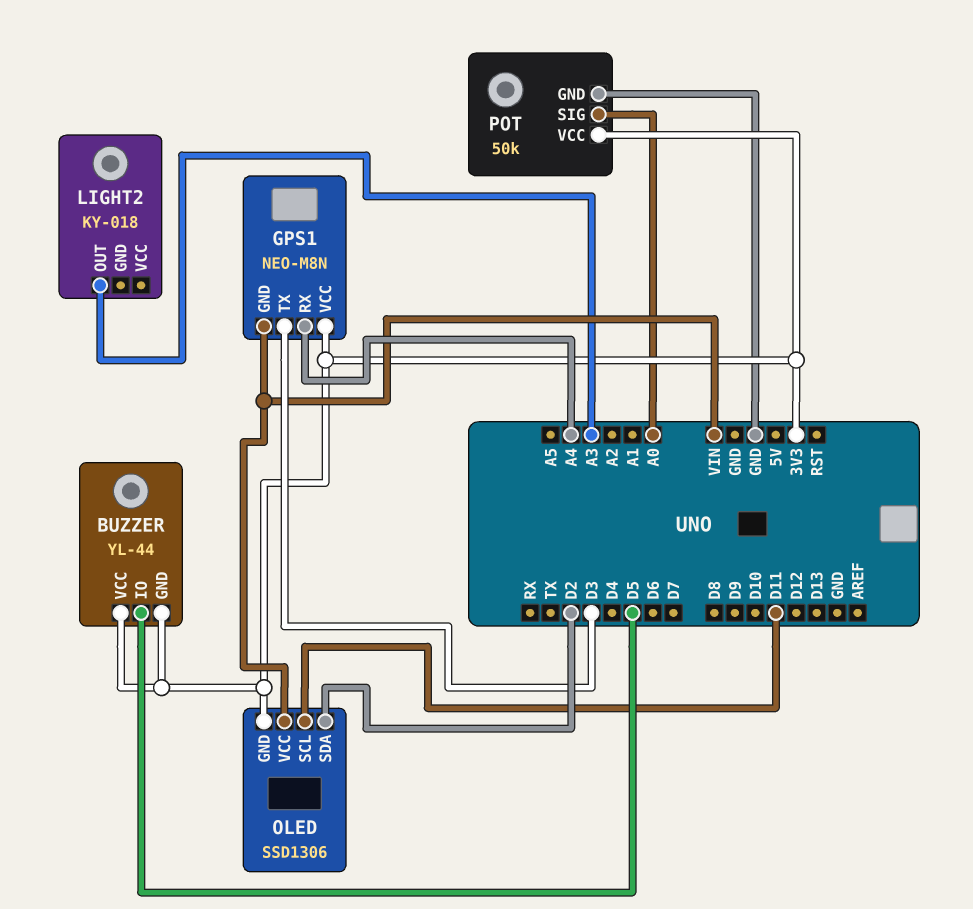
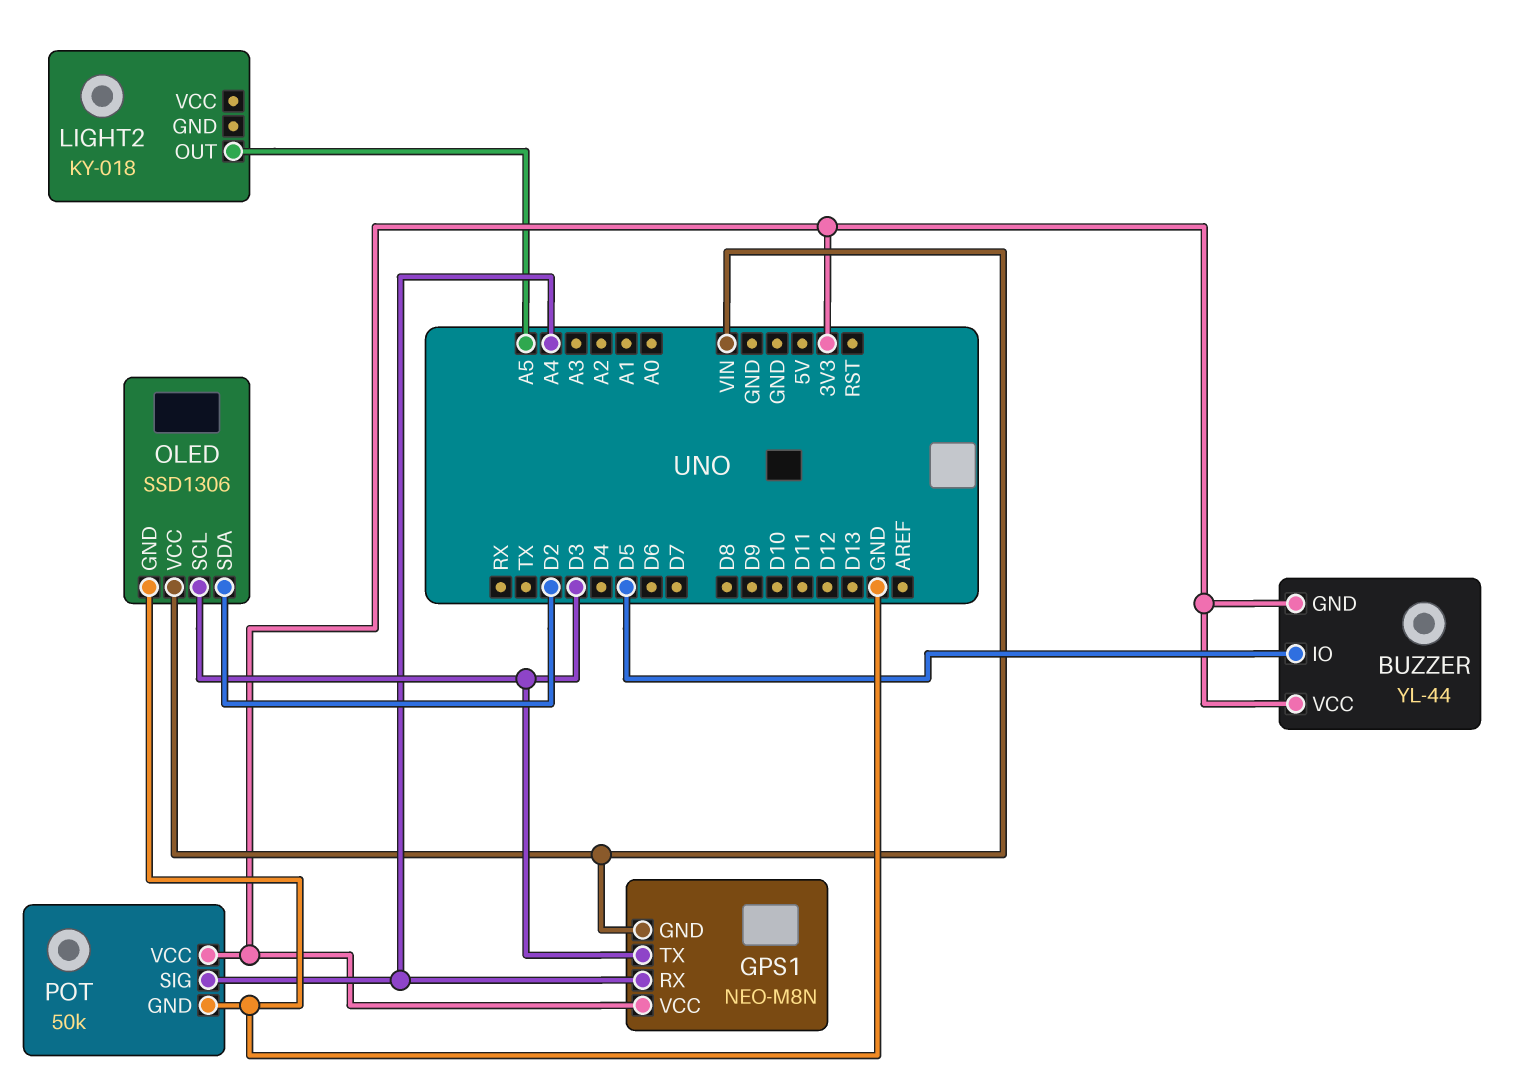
LIGHT2 pin OUT: A3 -> A5
OLED pin GND: 3V3 -> GND
OLED pin SCL: D11 -> D3
POT pin SIG: A0 -> A4

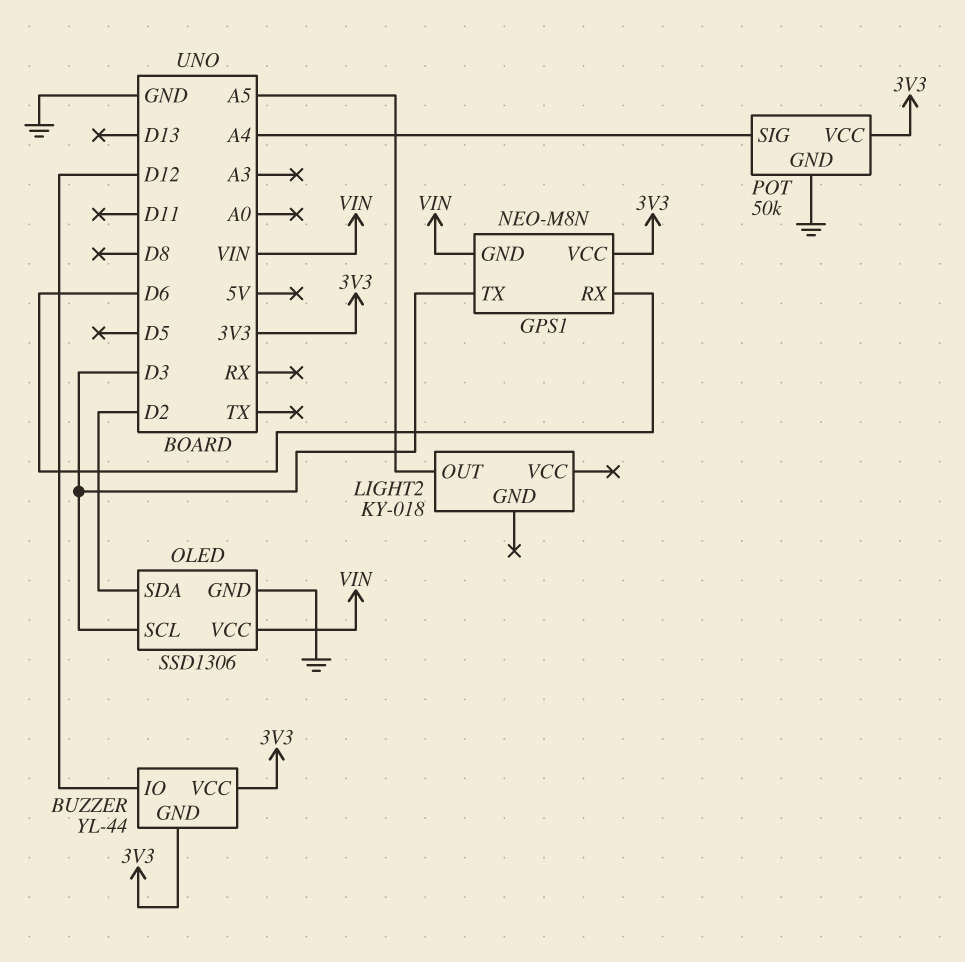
BUZZER pin IO: D5 -> D12
GPS1 pin RX: A4 -> D6

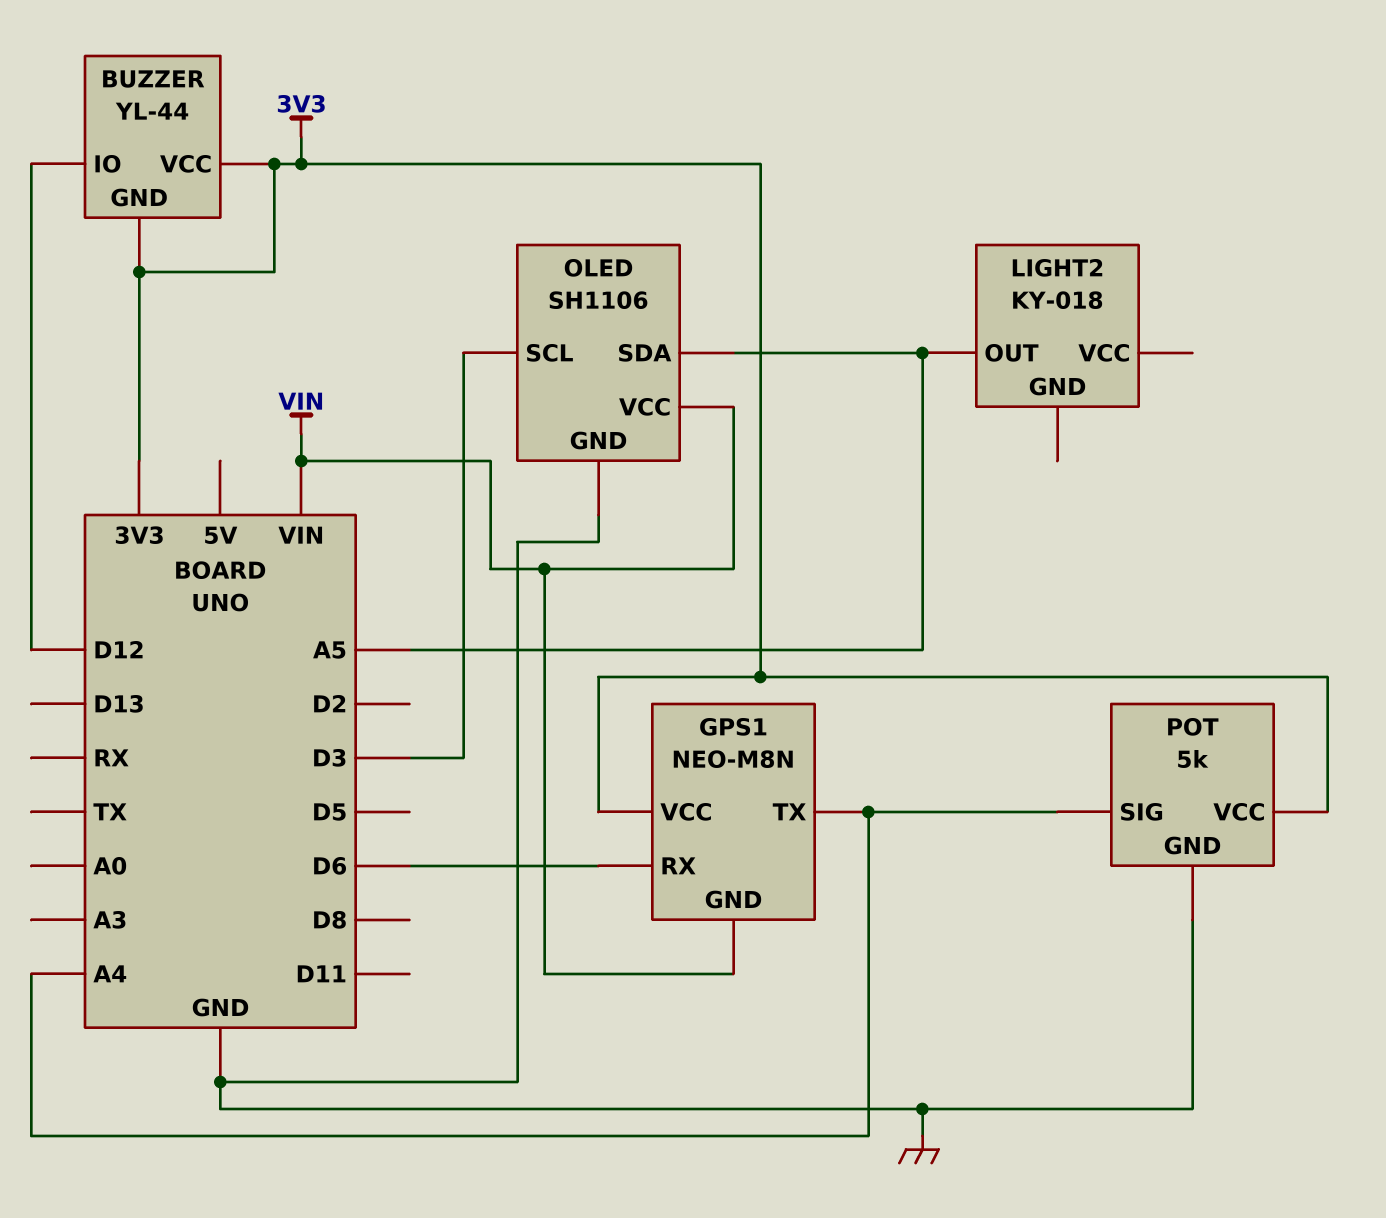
GPS1 pin TX: D3 -> A4
OLED: SSD1306 -> SH1106
OLED pin SDA: D2 -> A5
POT: 50k -> 5k

